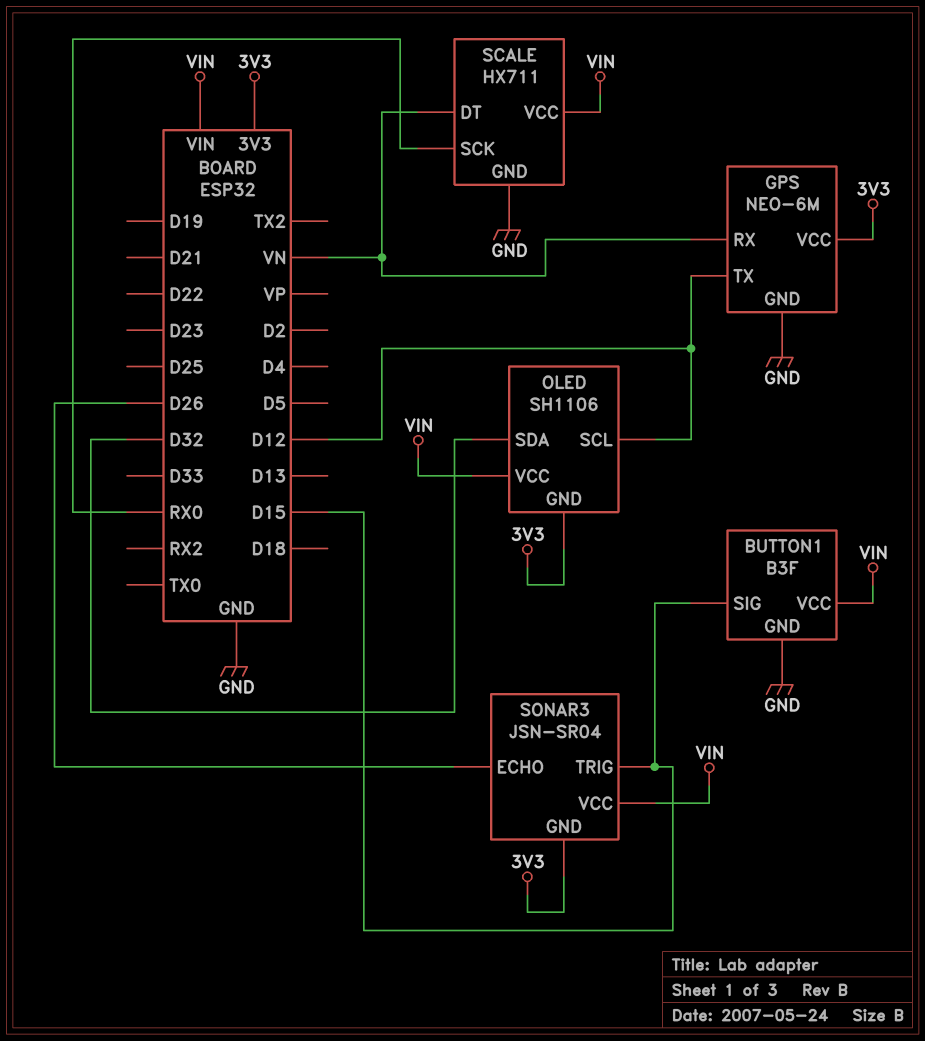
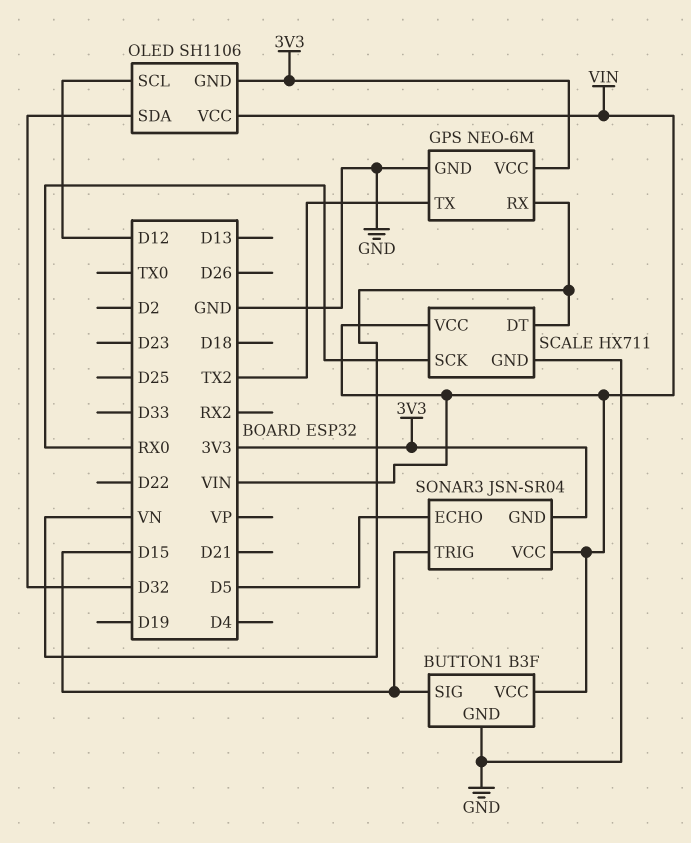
GPS pin TX: D12 -> TX2
SONAR3 pin ECHO: D26 -> D5

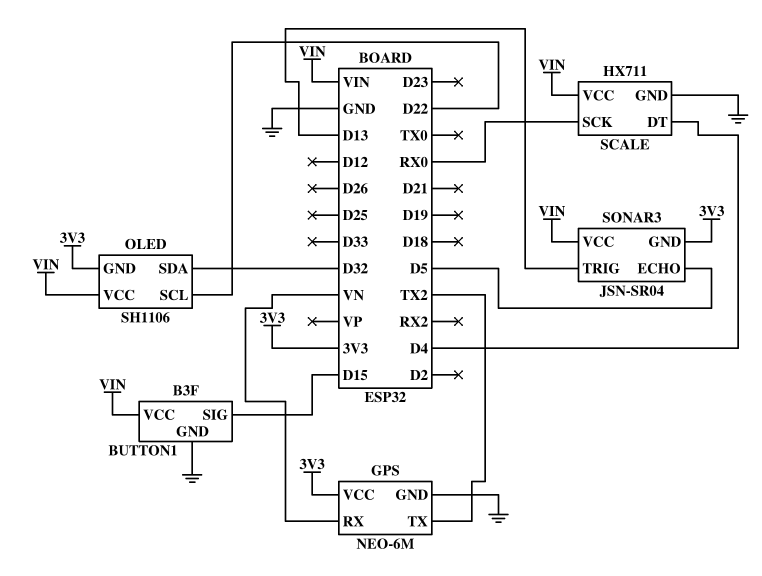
OLED pin SCL: D12 -> D22
SCALE pin DT: VN -> D4
SONAR3 pin TRIG: D15 -> D13

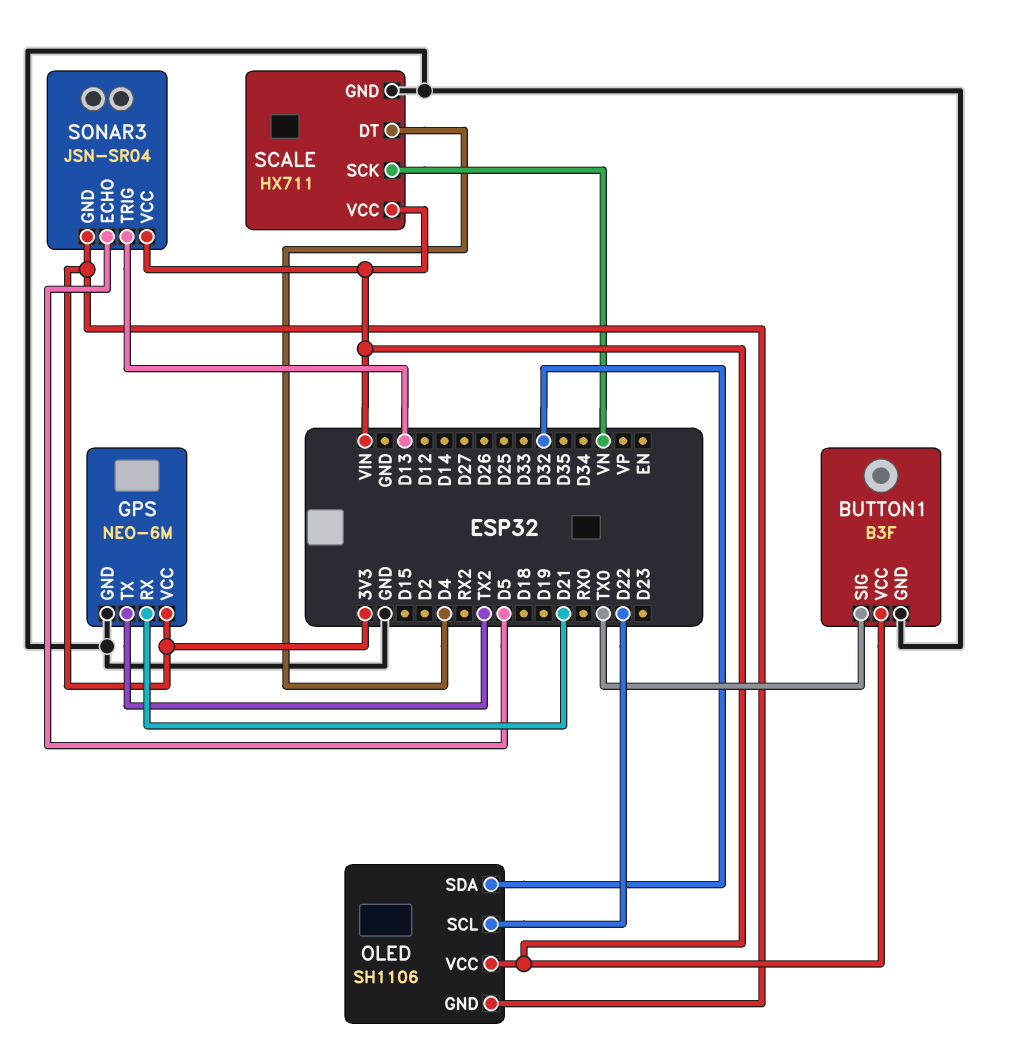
BUTTON1 pin SIG: D15 -> TX0
GPS pin RX: VN -> D21
SCALE pin SCK: RX0 -> VN

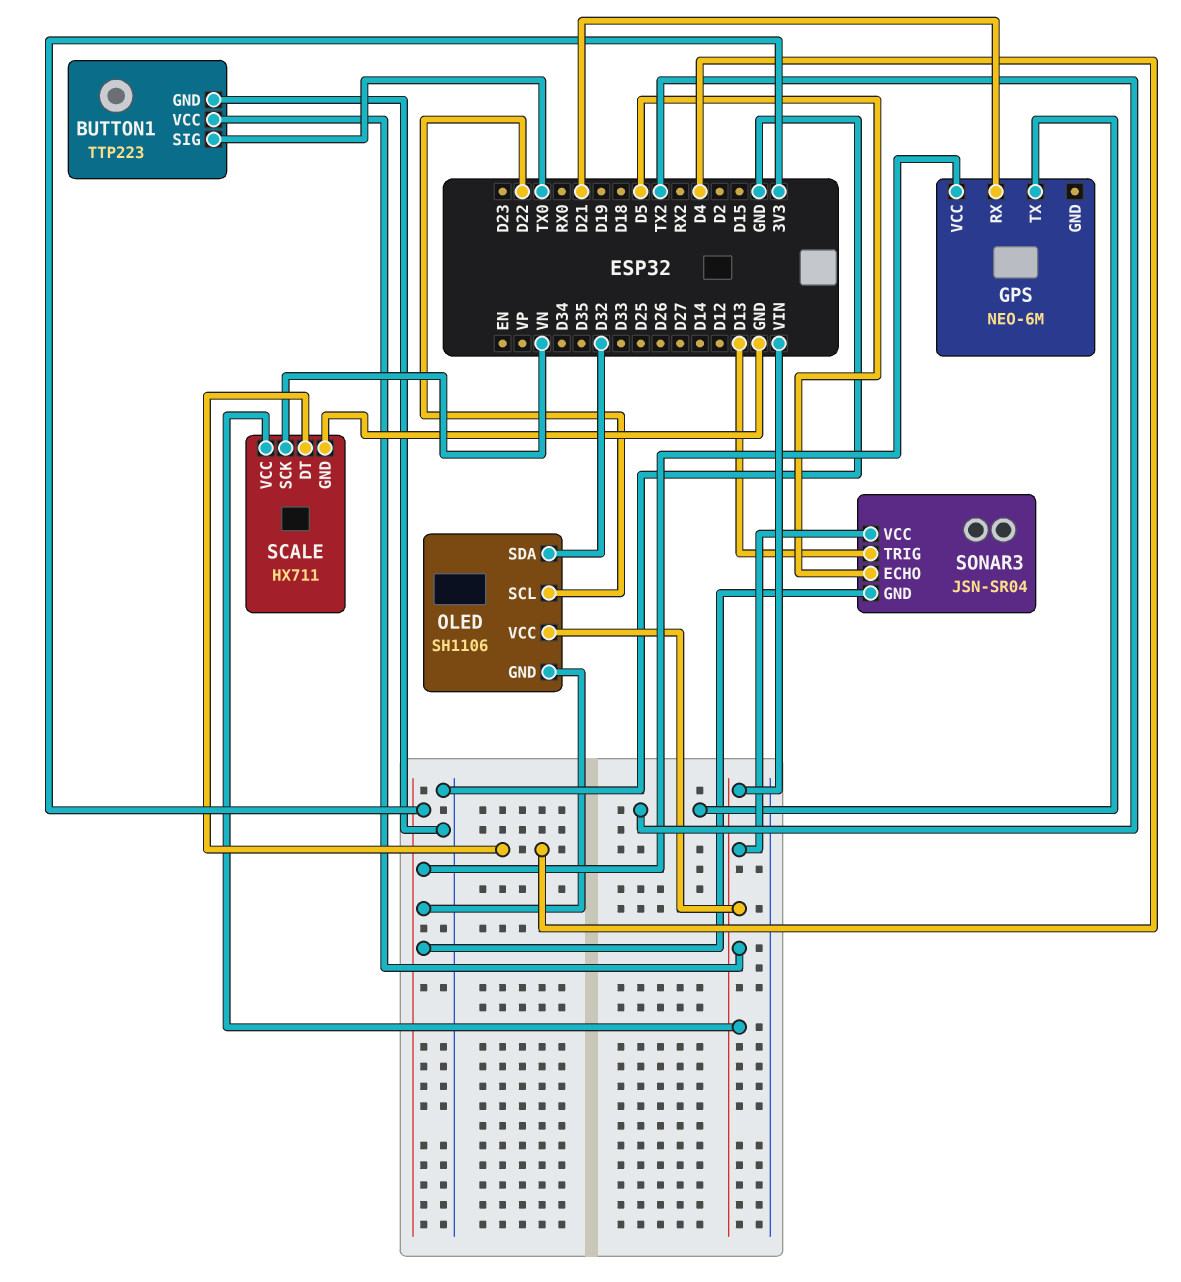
BUTTON1: B3F -> TTP223
GPS pin GND: GND -> none

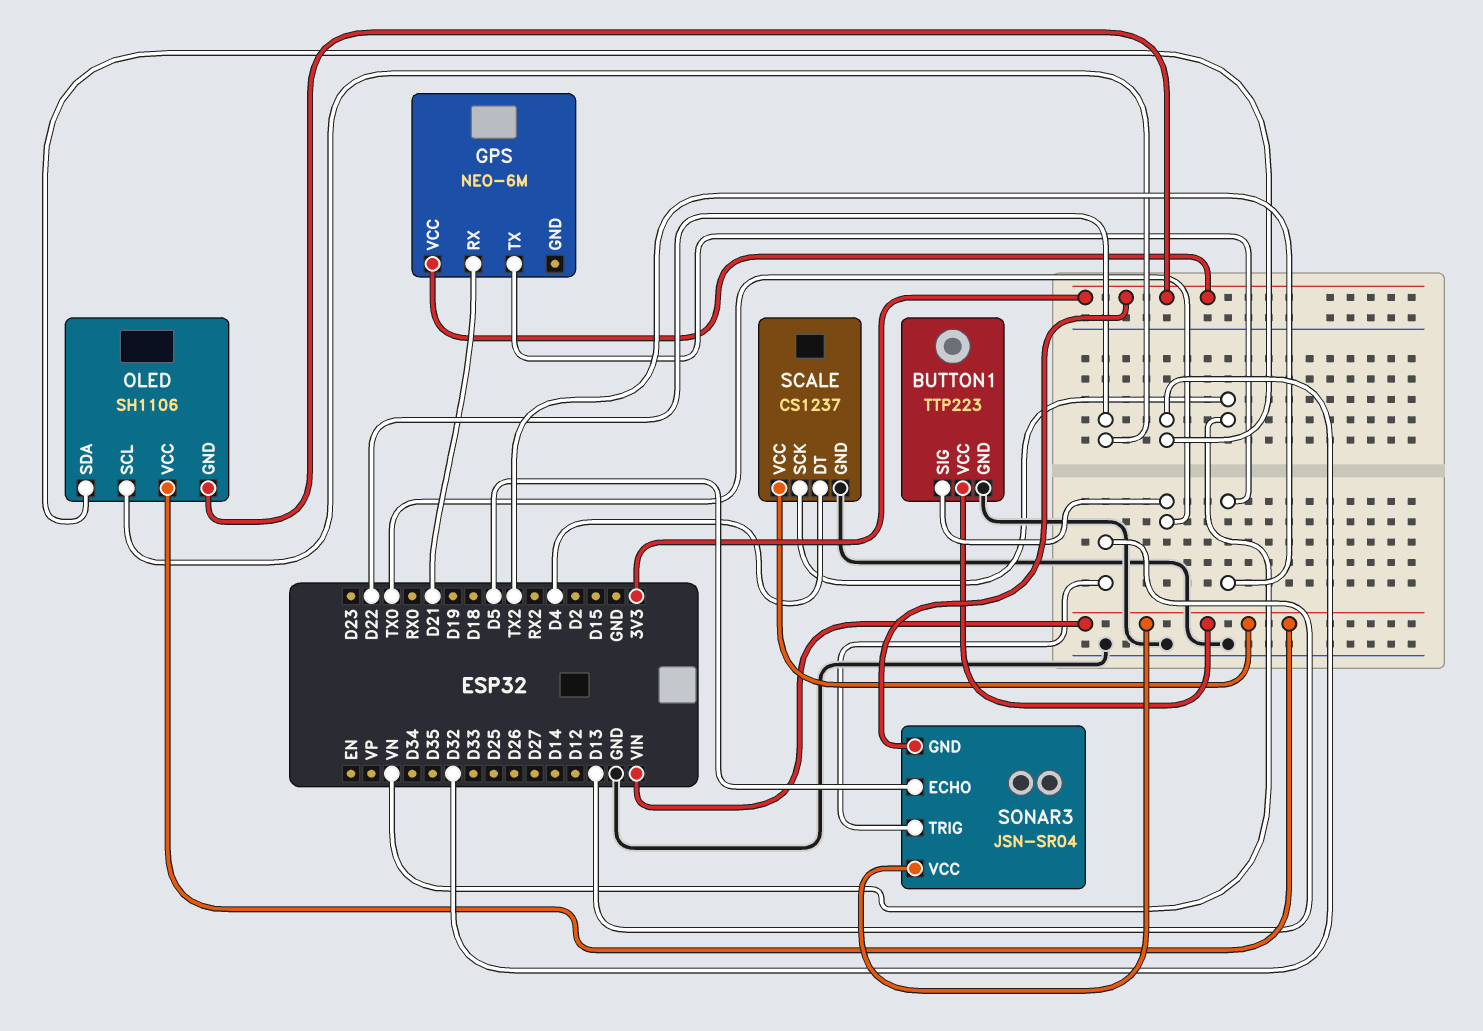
SCALE: HX711 -> CS1237

